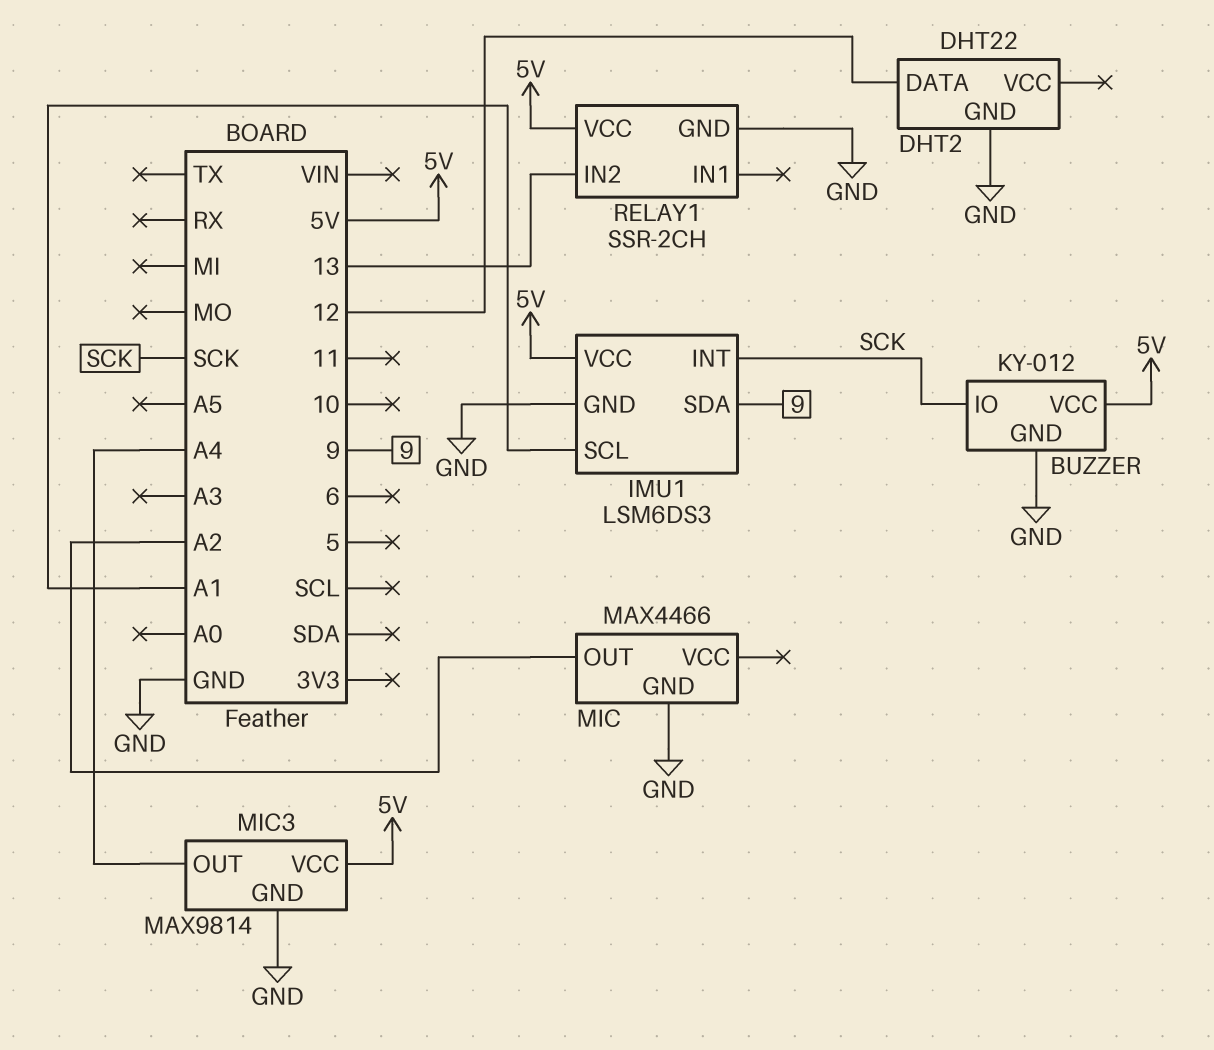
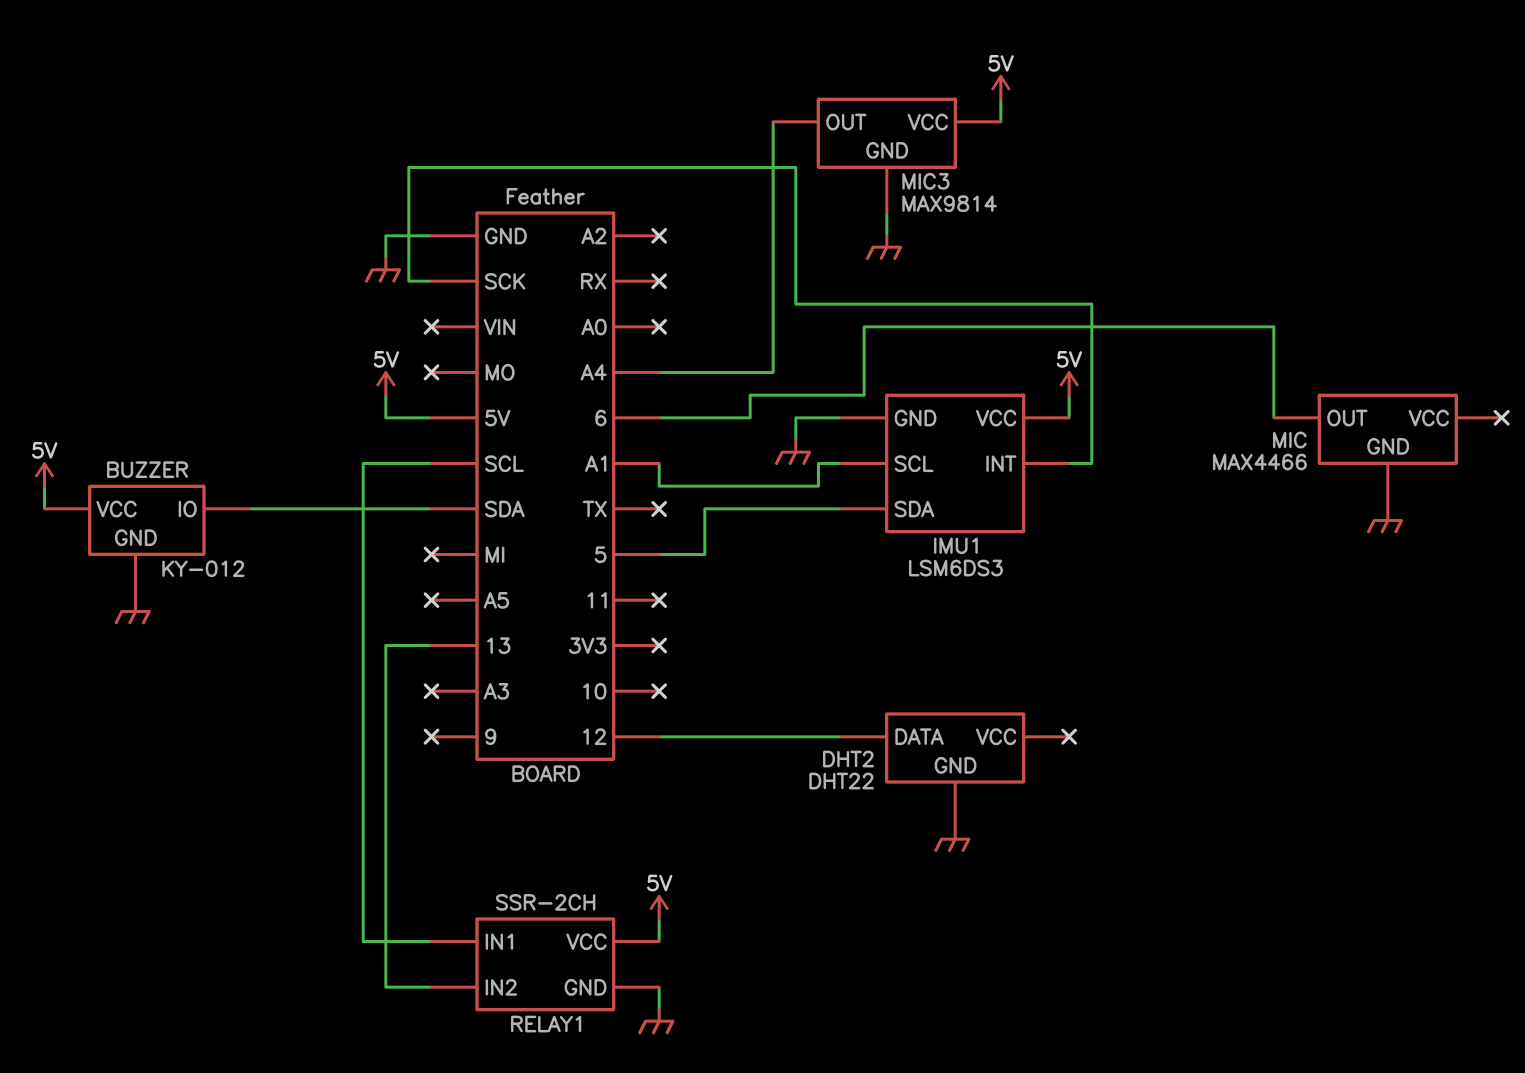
BUZZER pin IO: SCK -> SDA
IMU1 pin SDA: 9 -> 5
MIC pin OUT: A2 -> 6
RELAY1 pin IN1: none -> SCL

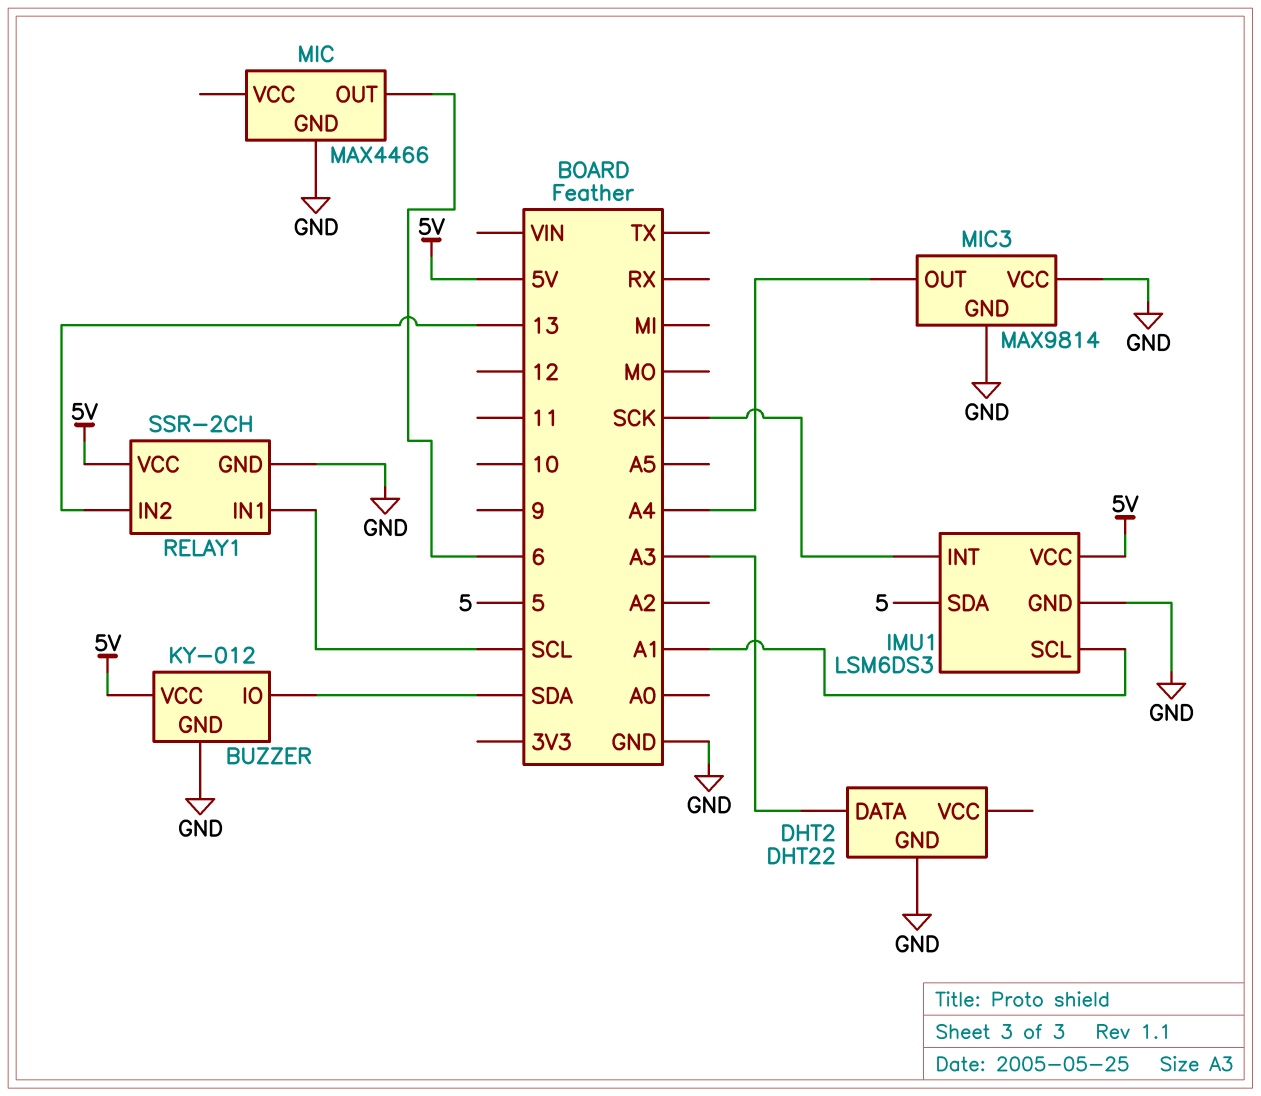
DHT2 pin DATA: 12 -> A3
MIC3 pin VCC: 5V -> GND

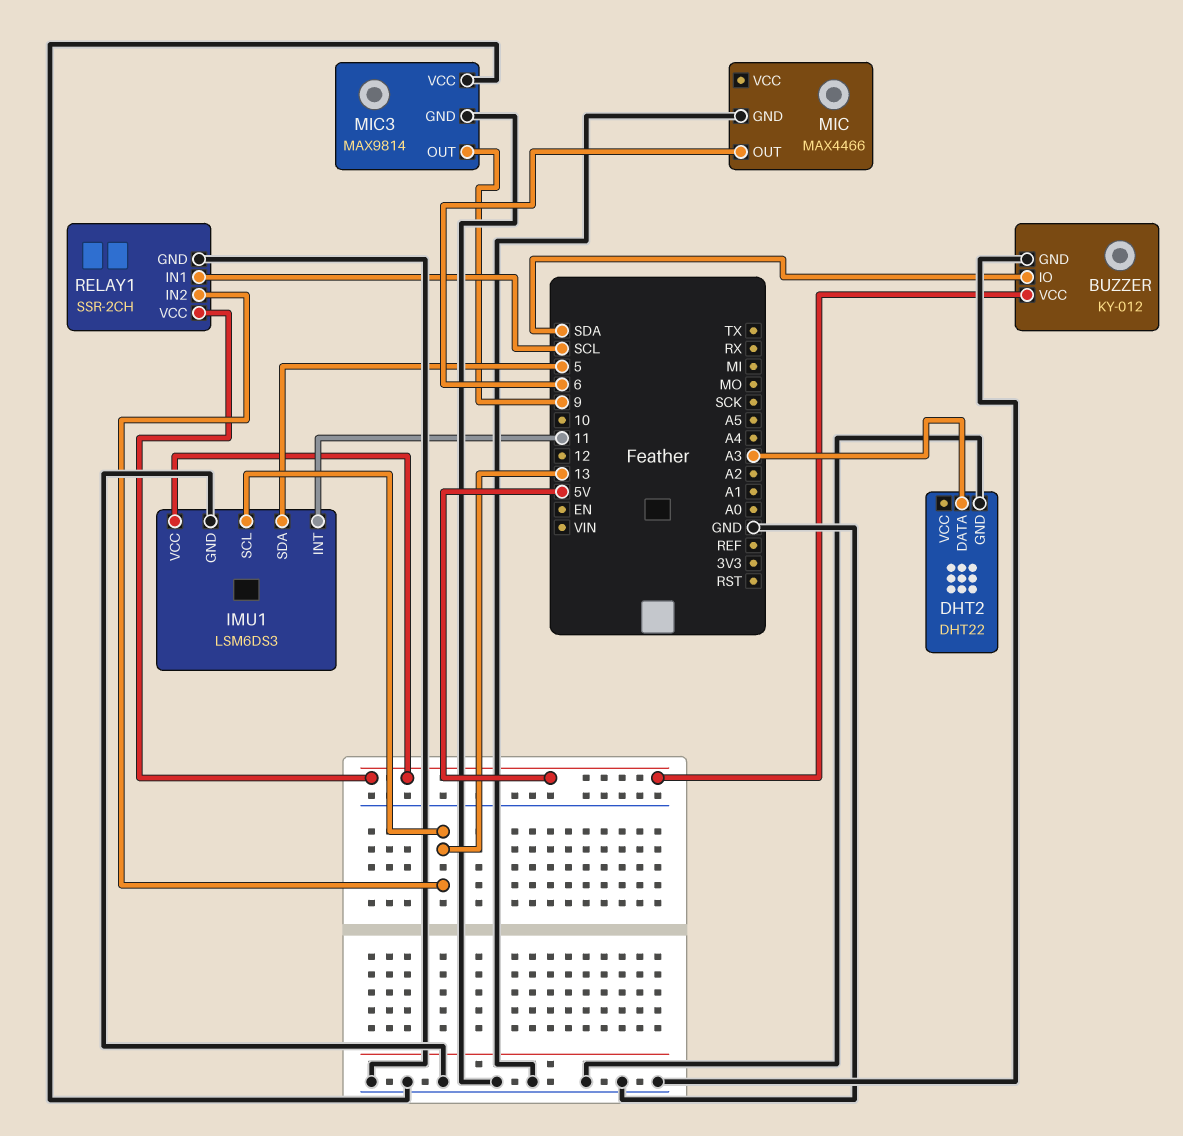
IMU1 pin INT: SCK -> 11
IMU1 pin SCL: A1 -> 13
MIC3 pin OUT: A4 -> 9

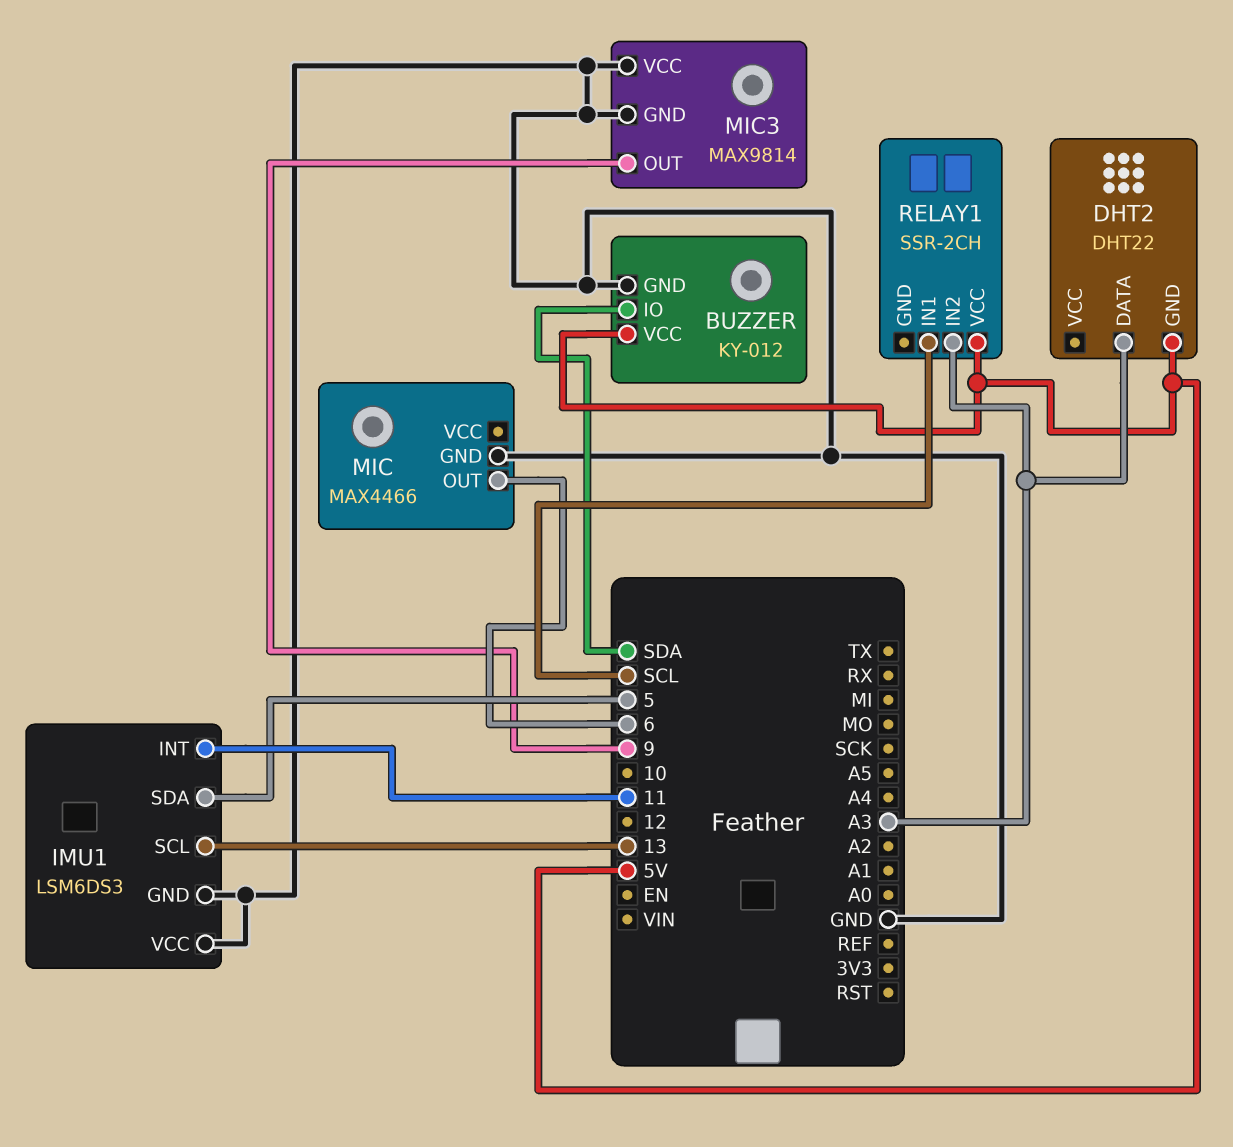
DHT2 pin GND: GND -> 5V
IMU1 pin VCC: 5V -> GND
RELAY1 pin GND: GND -> none
RELAY1 pin IN2: 13 -> A3

